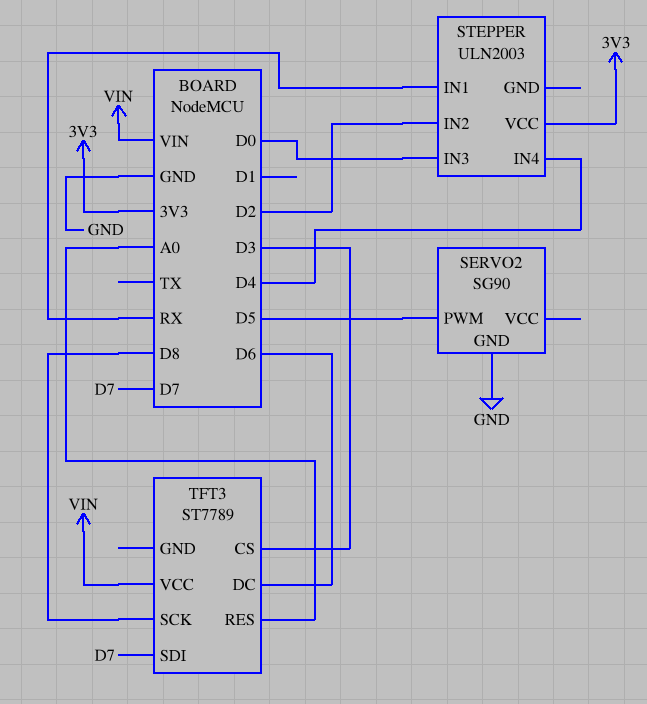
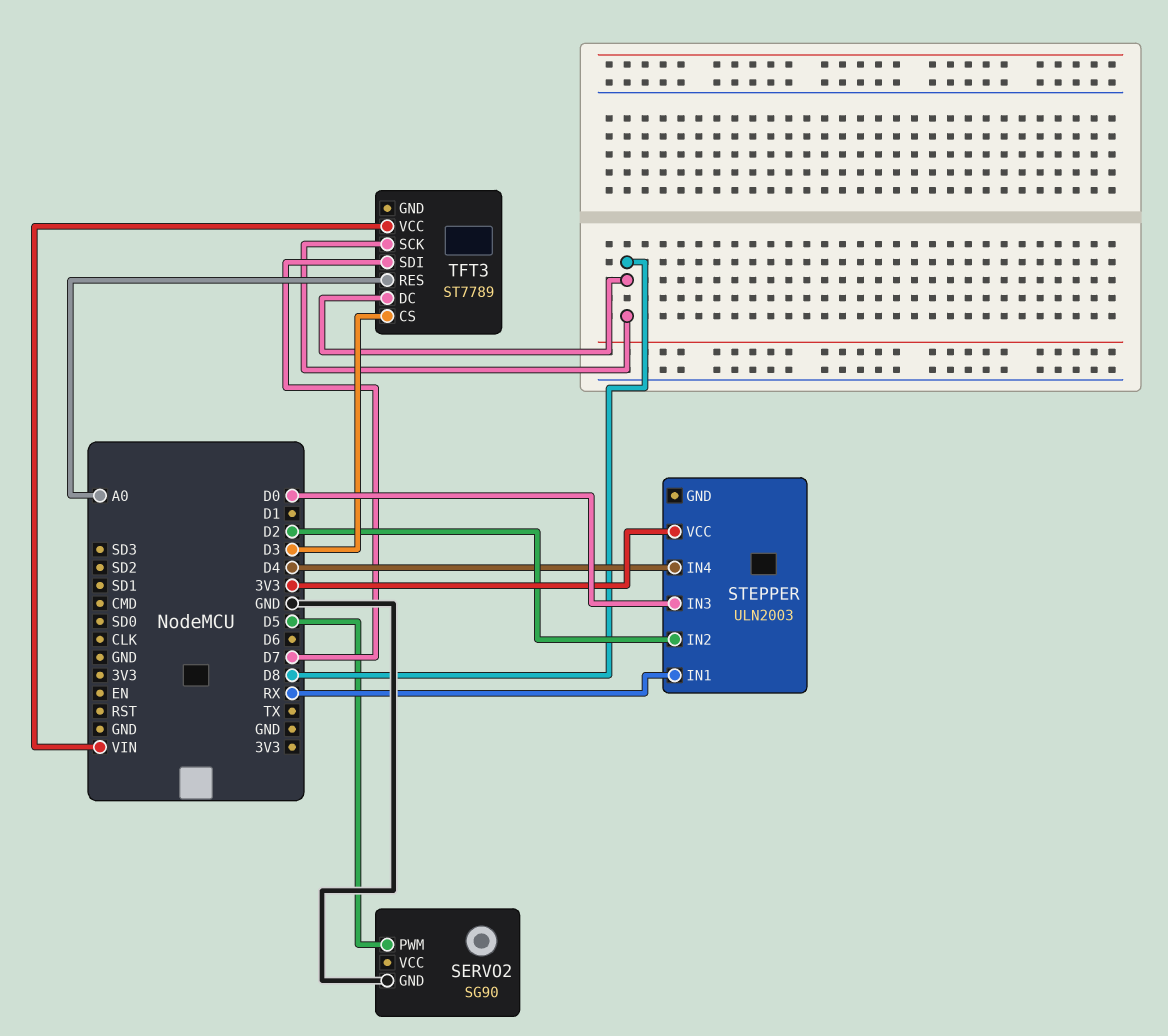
TFT3 pin DC: D6 -> D8

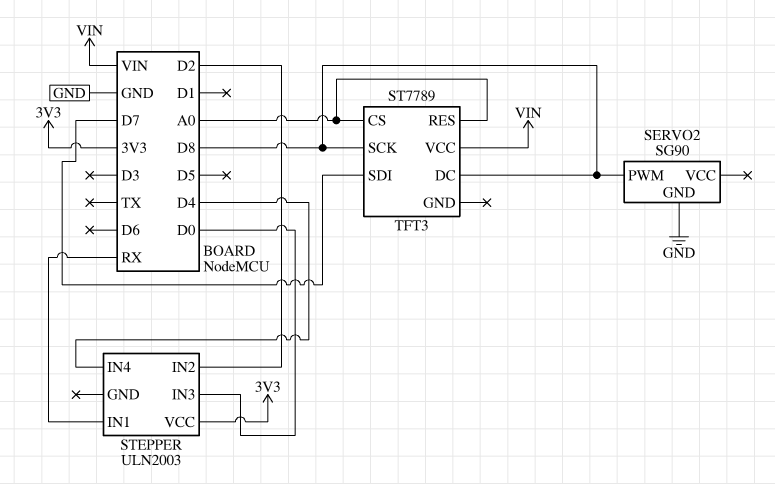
SERVO2 pin PWM: D5 -> D8
TFT3 pin CS: D3 -> A0

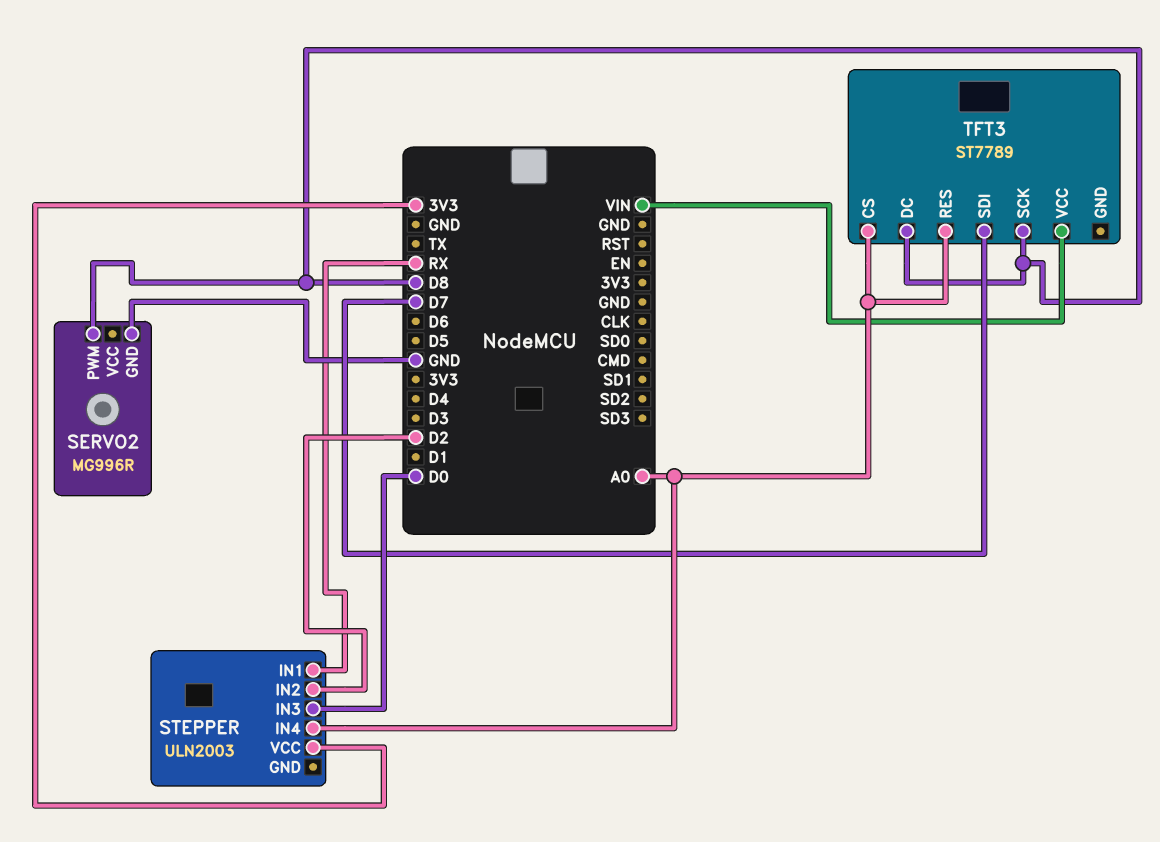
SERVO2: SG90 -> MG996R
STEPPER pin IN4: D4 -> A0

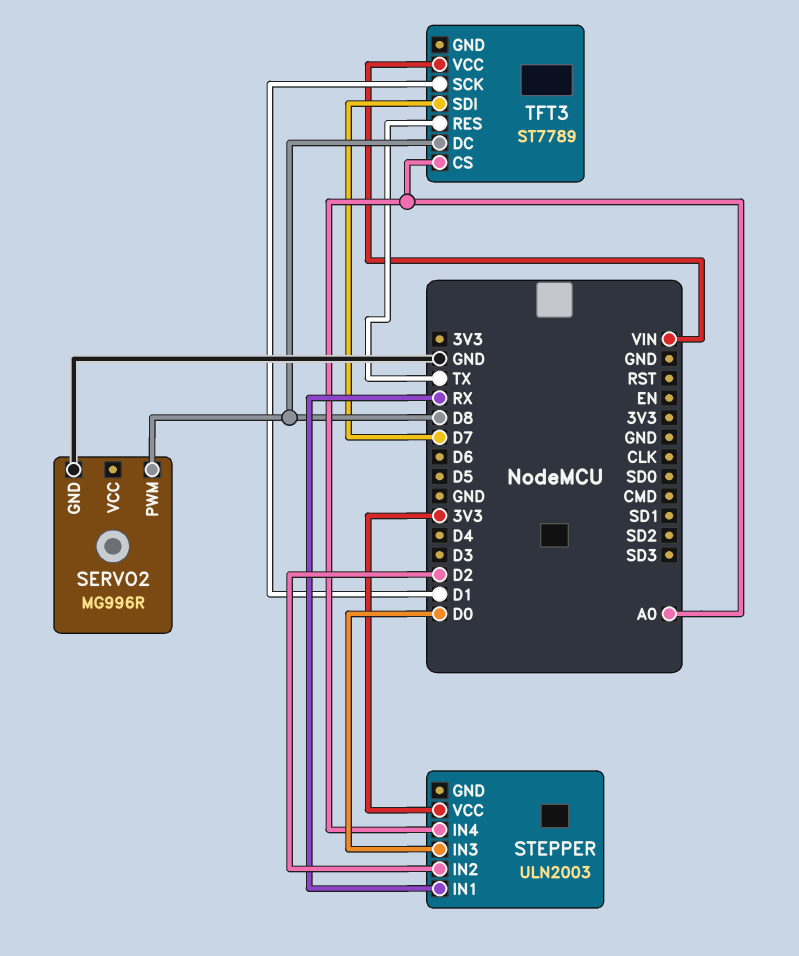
TFT3 pin RES: A0 -> TX
TFT3 pin SCK: D8 -> D1

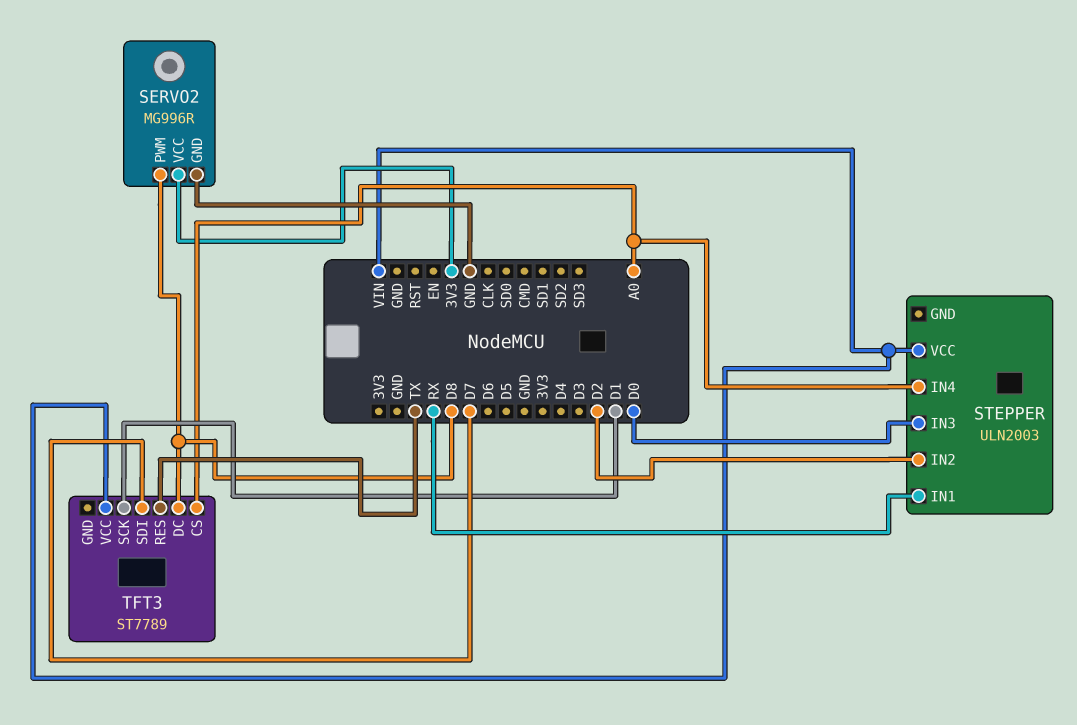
SERVO2 pin VCC: none -> 3V3
STEPPER pin VCC: 3V3 -> VIN

